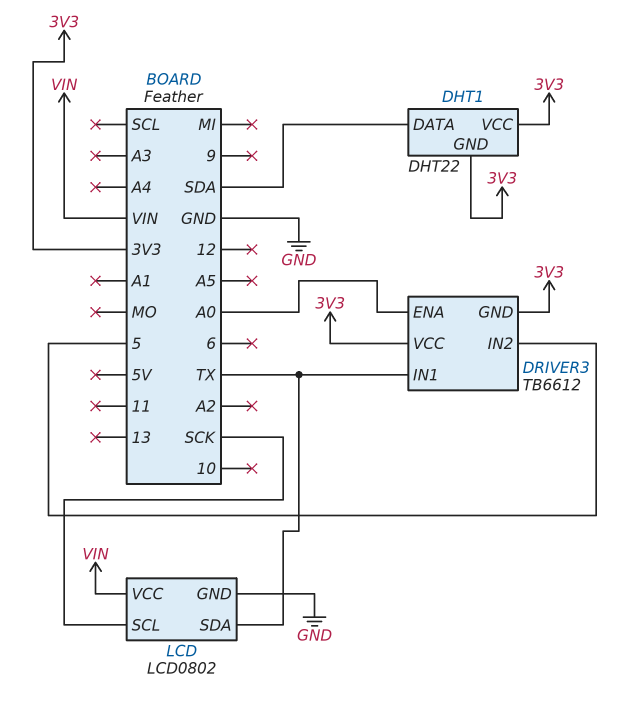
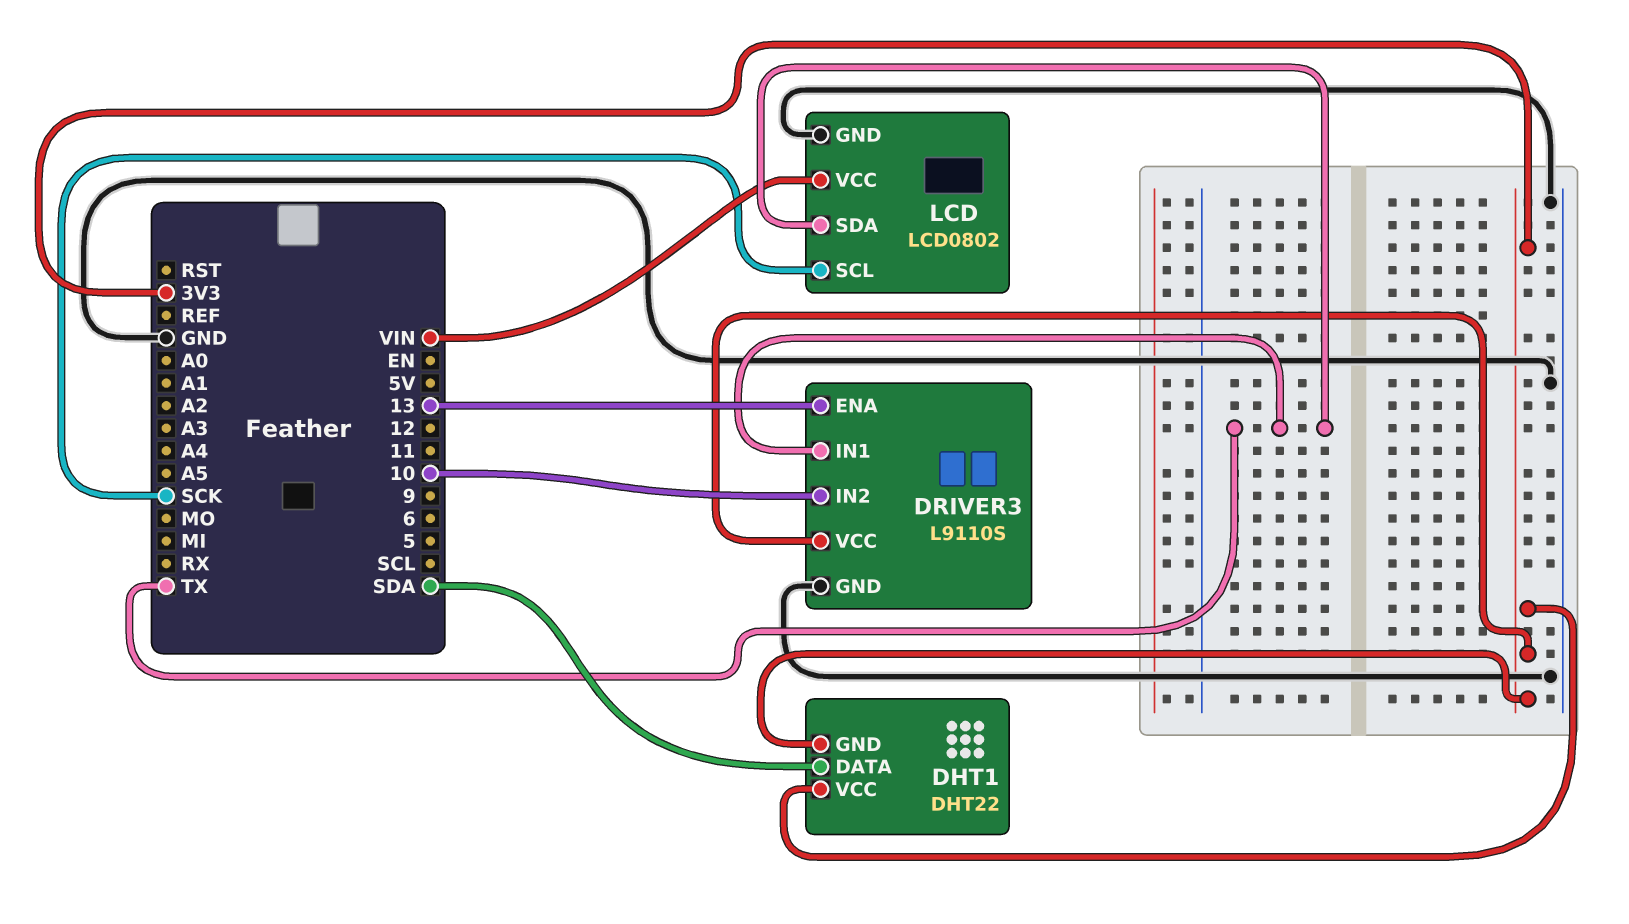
DRIVER3: TB6612 -> L9110S
DRIVER3 pin ENA: A0 -> 13
DRIVER3 pin GND: 3V3 -> GND
DRIVER3 pin IN2: 5 -> 10

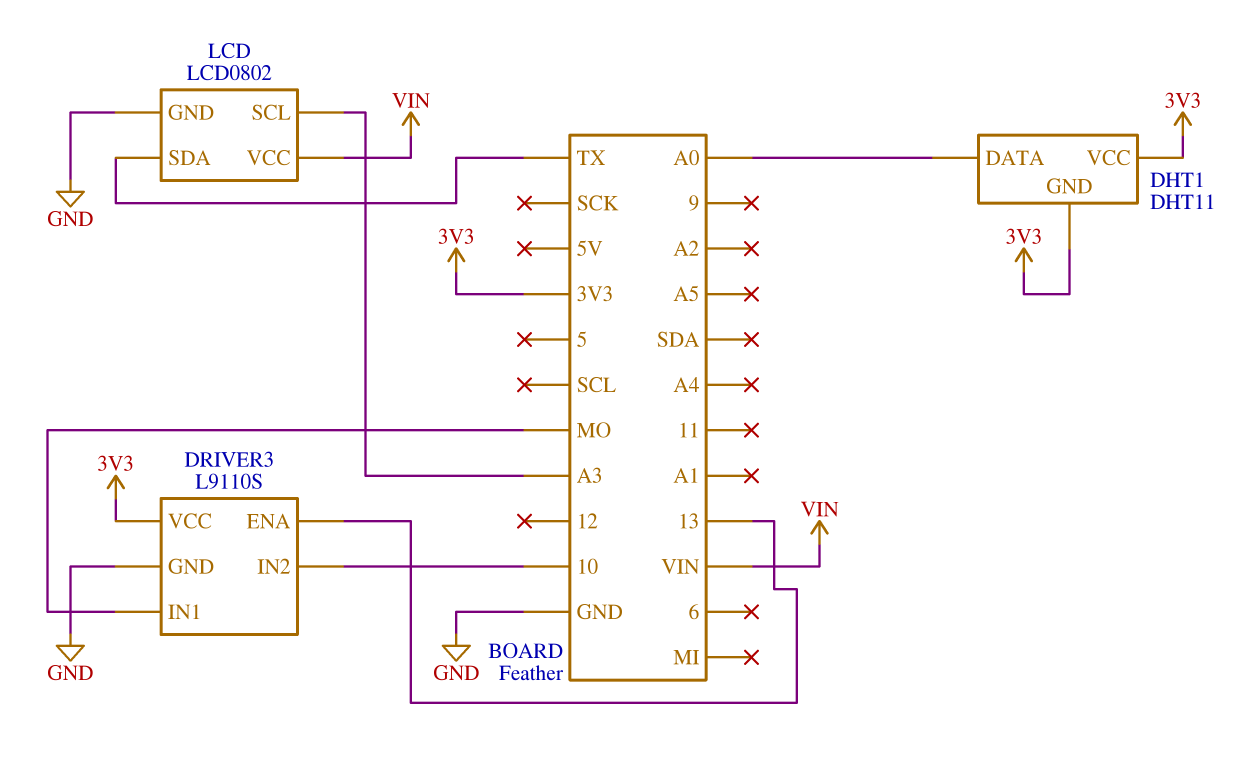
DHT1: DHT22 -> DHT11
DHT1 pin DATA: SDA -> A0
DRIVER3 pin IN1: TX -> MO
LCD pin SCL: SCK -> A3

